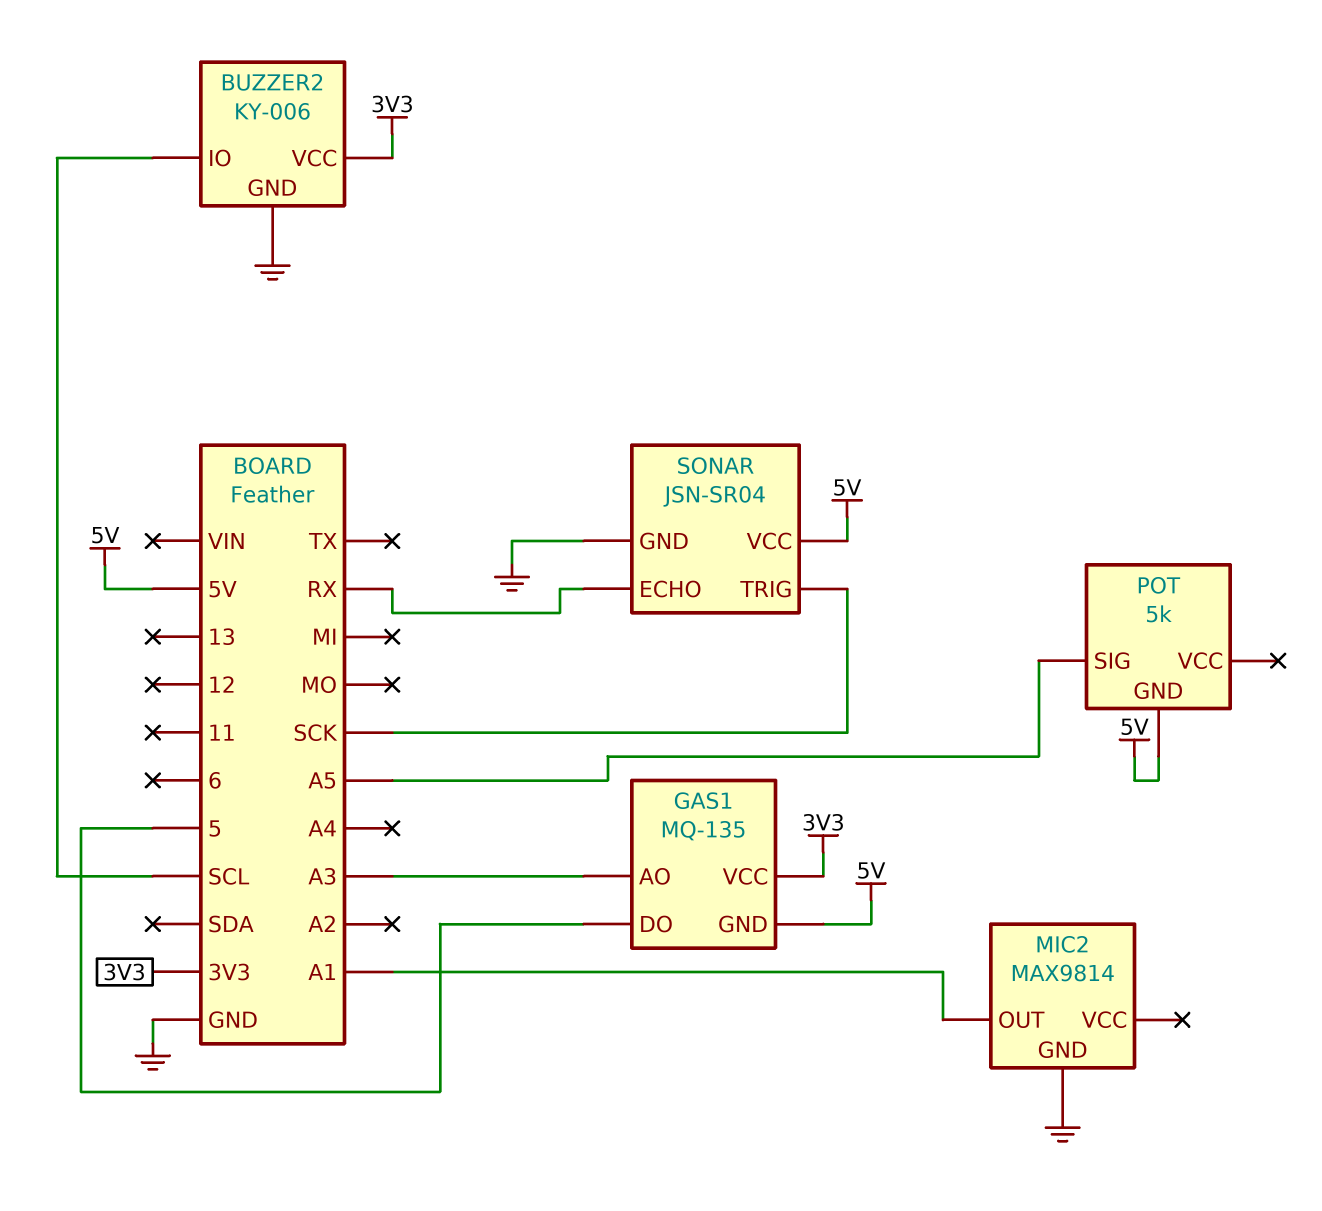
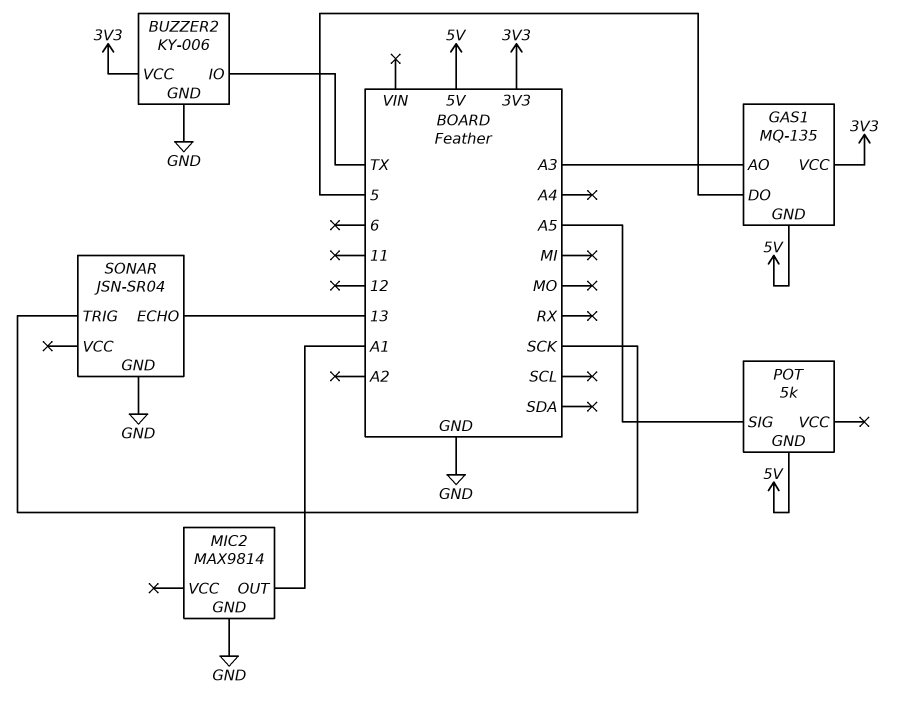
BUZZER2 pin IO: SCL -> TX
SONAR pin ECHO: RX -> 13
SONAR pin VCC: 5V -> none

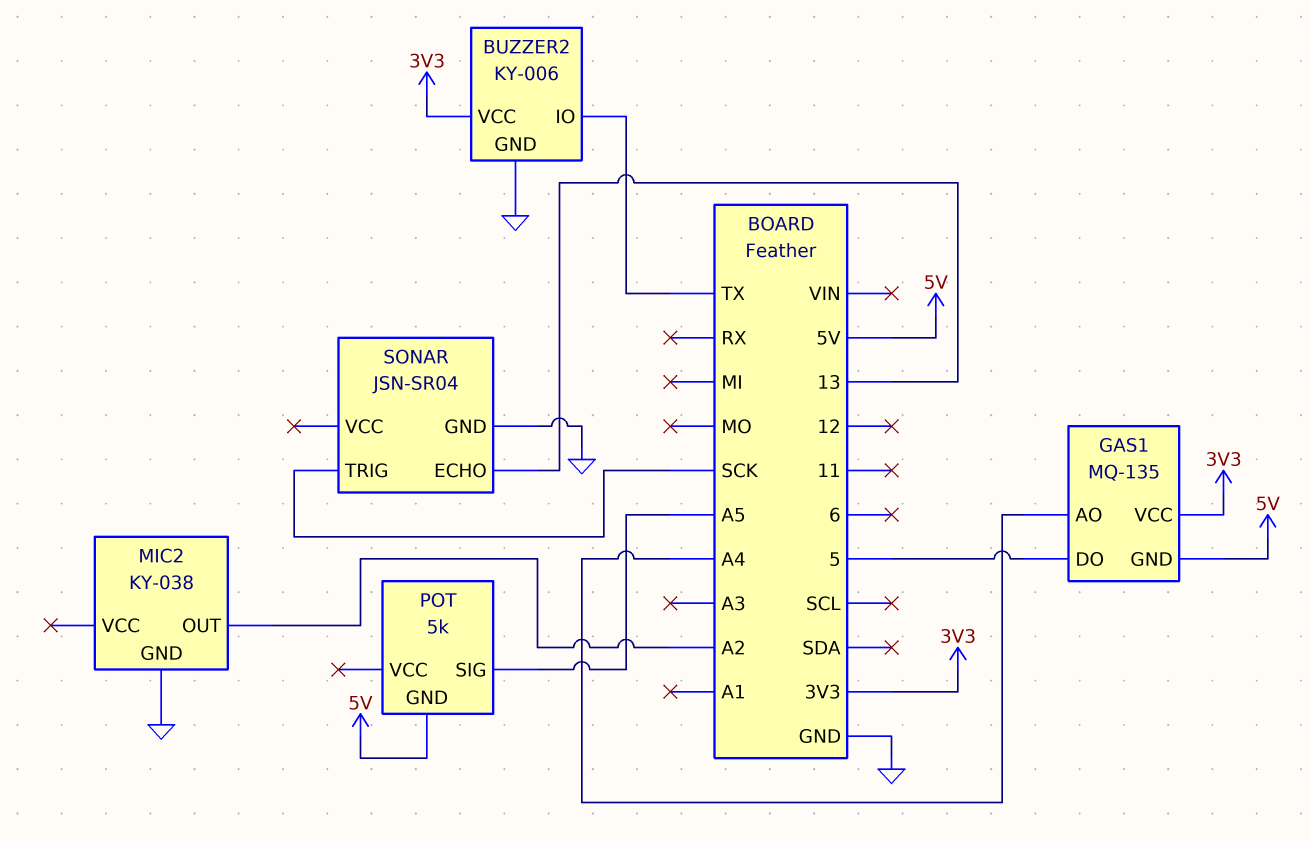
GAS1 pin AO: A3 -> A4
MIC2: MAX9814 -> KY-038
MIC2 pin OUT: A1 -> A2

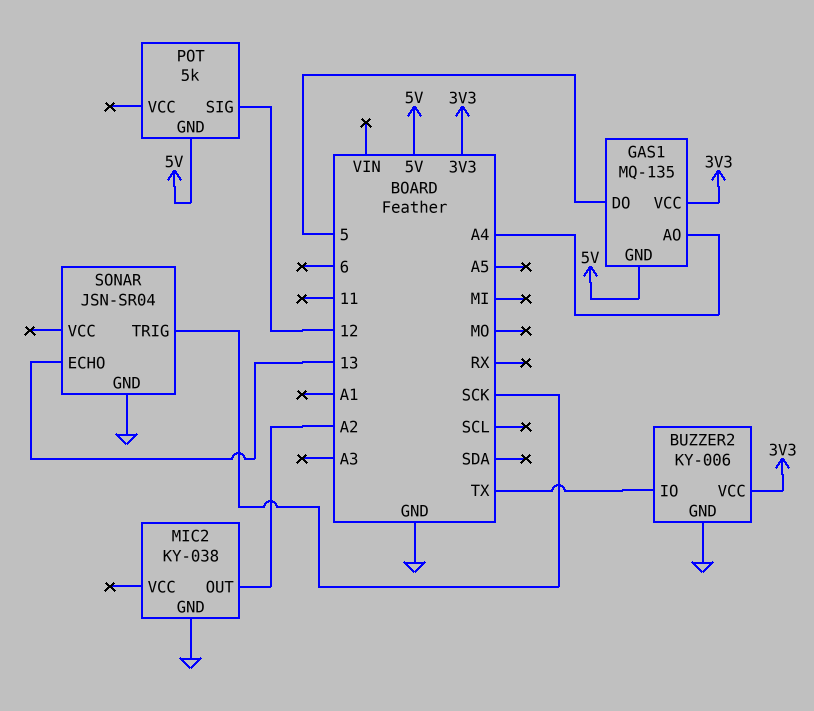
POT pin SIG: A5 -> 12

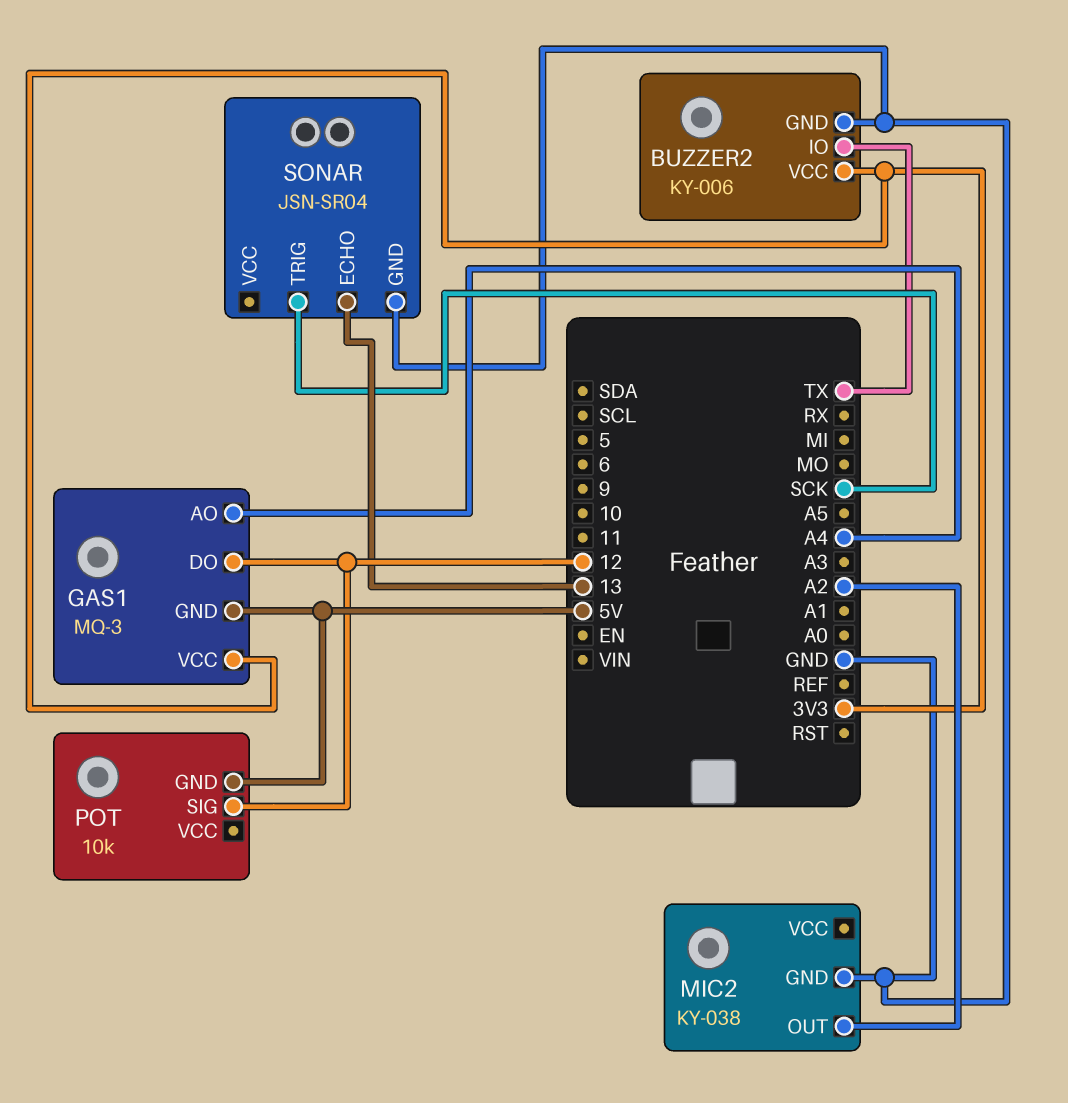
GAS1: MQ-135 -> MQ-3
GAS1 pin DO: 5 -> 12
POT: 5k -> 10k

